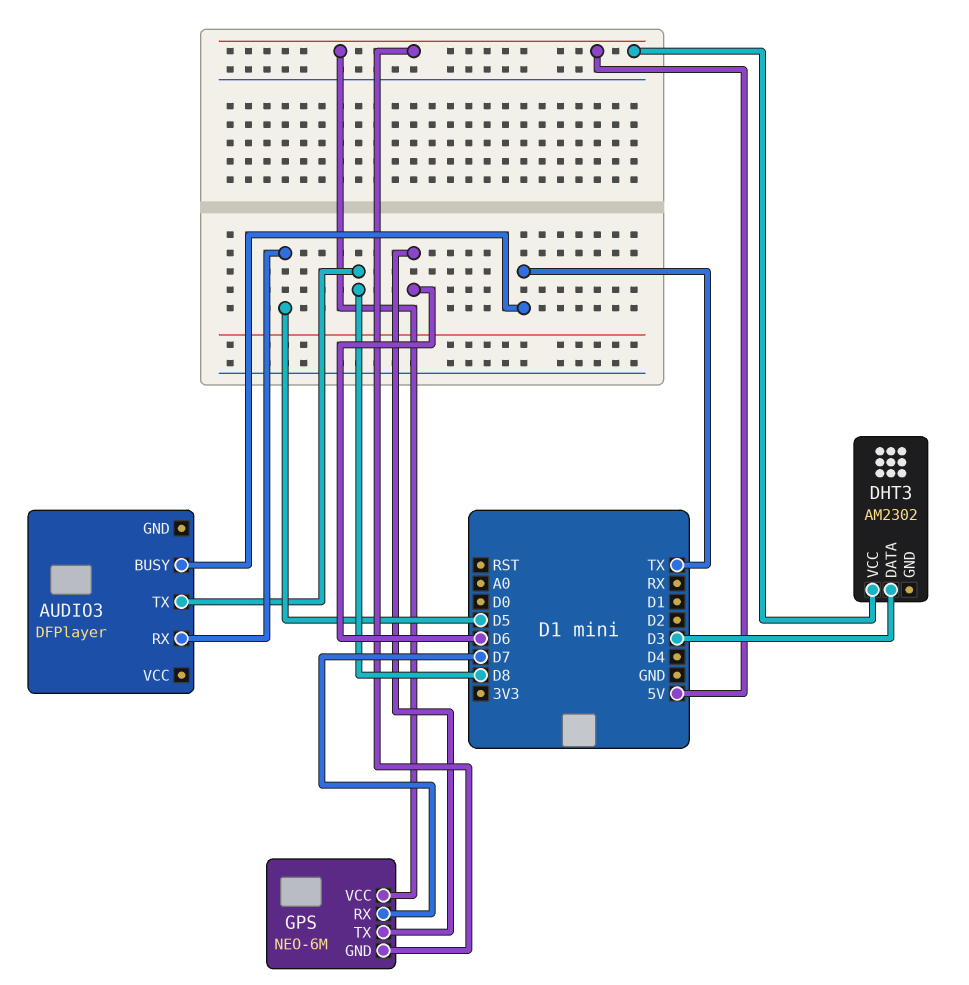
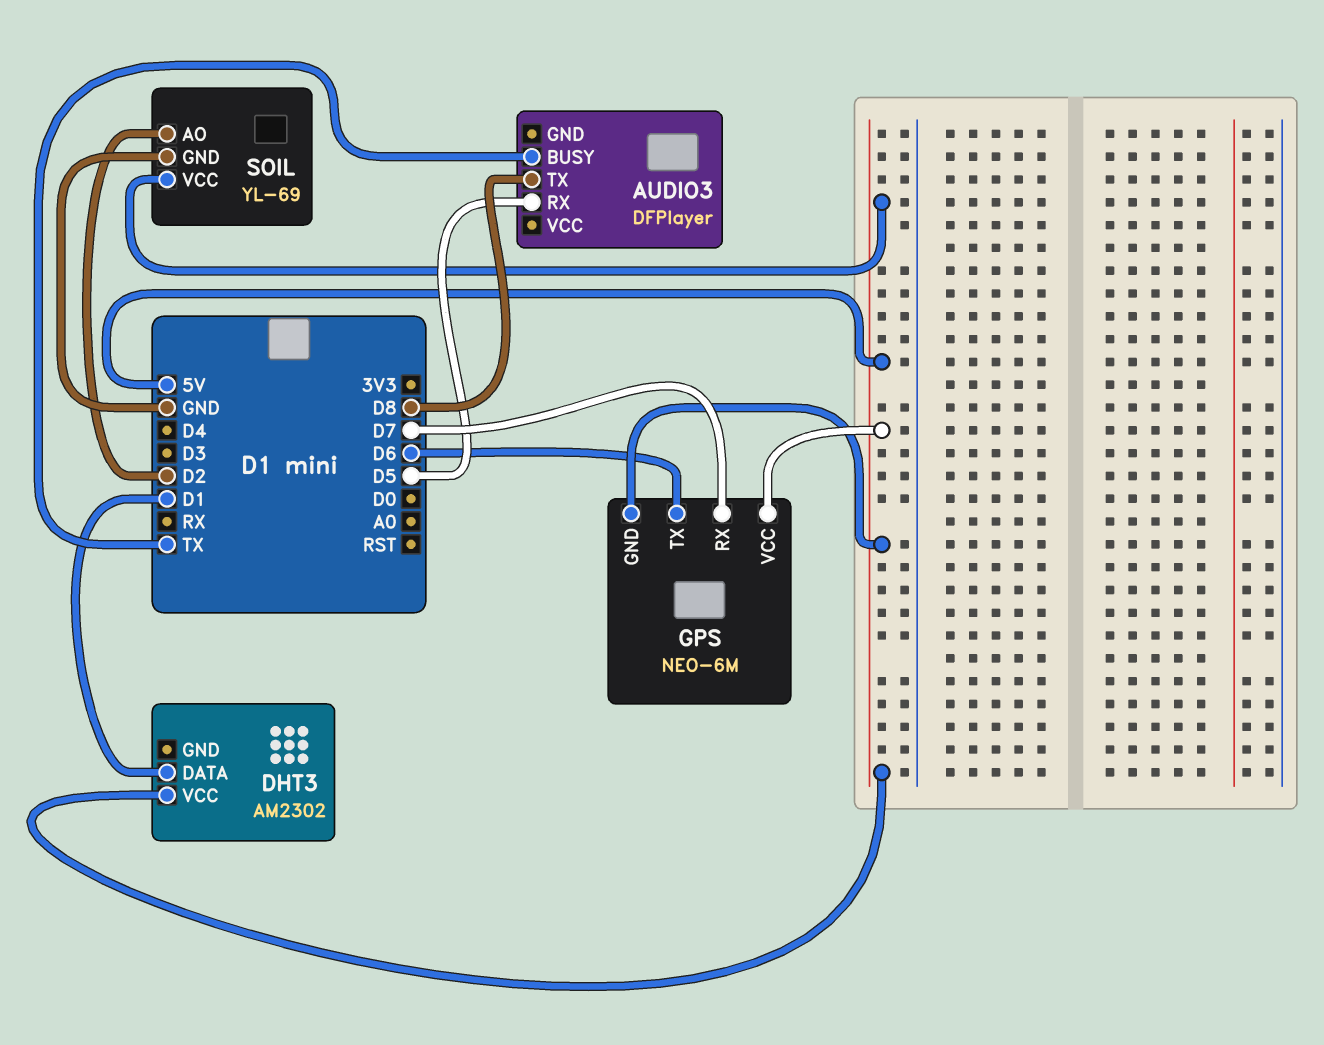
DHT3 pin DATA: D3 -> D1
SOIL: none -> YL-69
SOIL pin AO: none -> D2
SOIL pin GND: none -> GND
SOIL pin VCC: none -> 5V

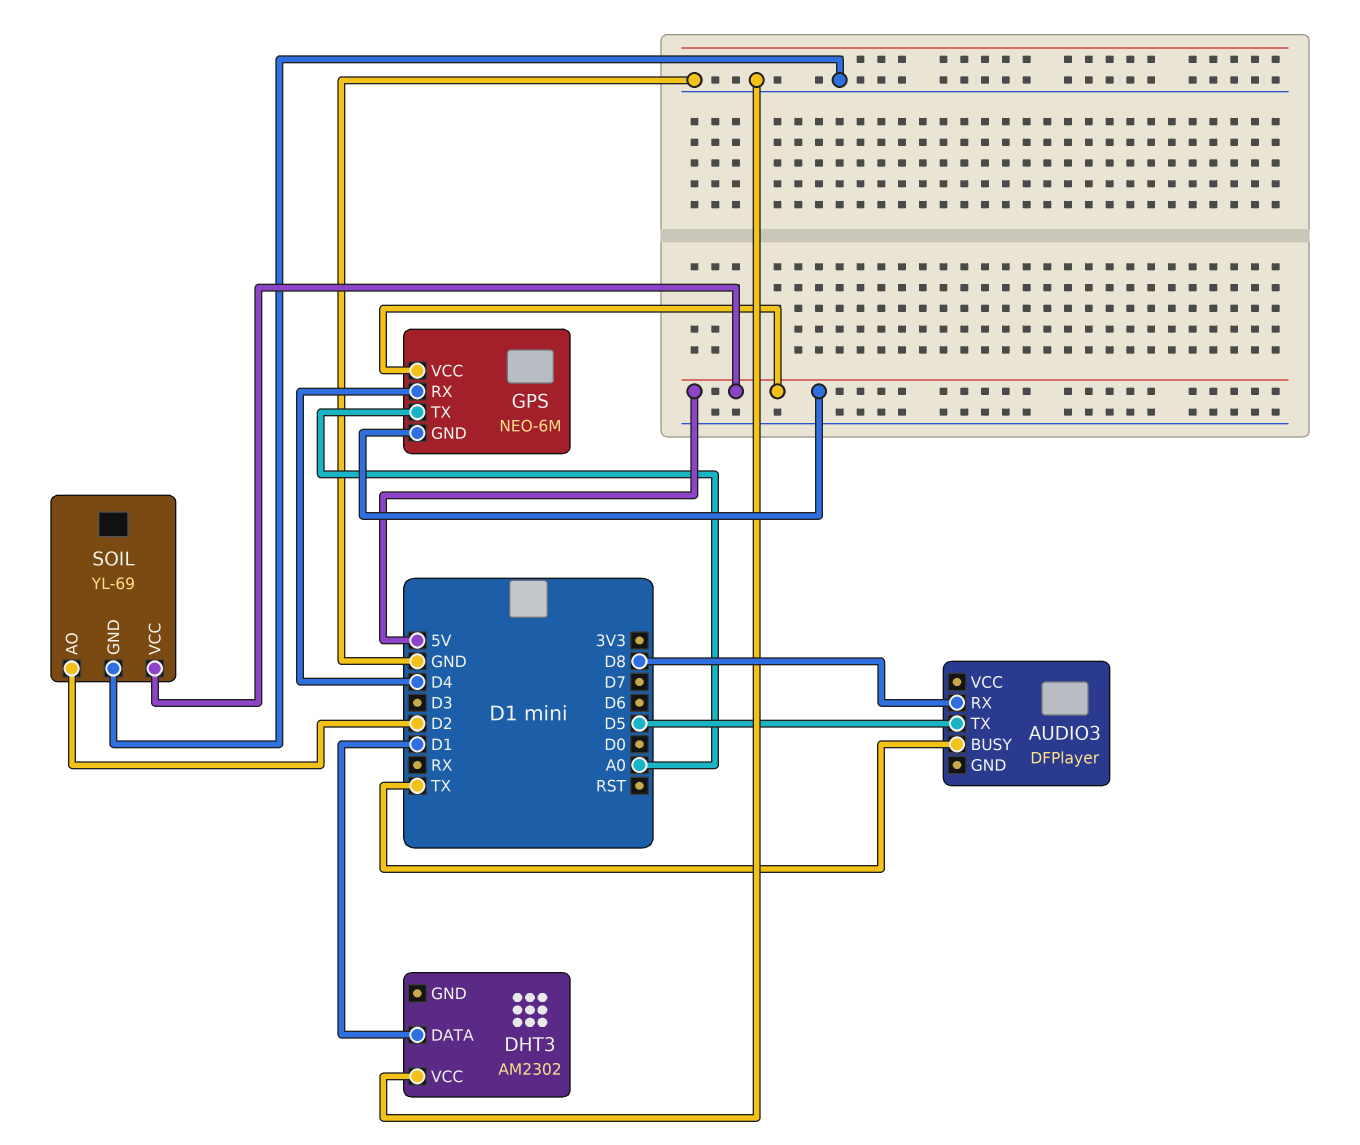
AUDIO3 pin RX: D5 -> D8
AUDIO3 pin TX: D8 -> D5
DHT3 pin VCC: 5V -> GND
GPS pin RX: D7 -> D4
GPS pin TX: D6 -> A0

